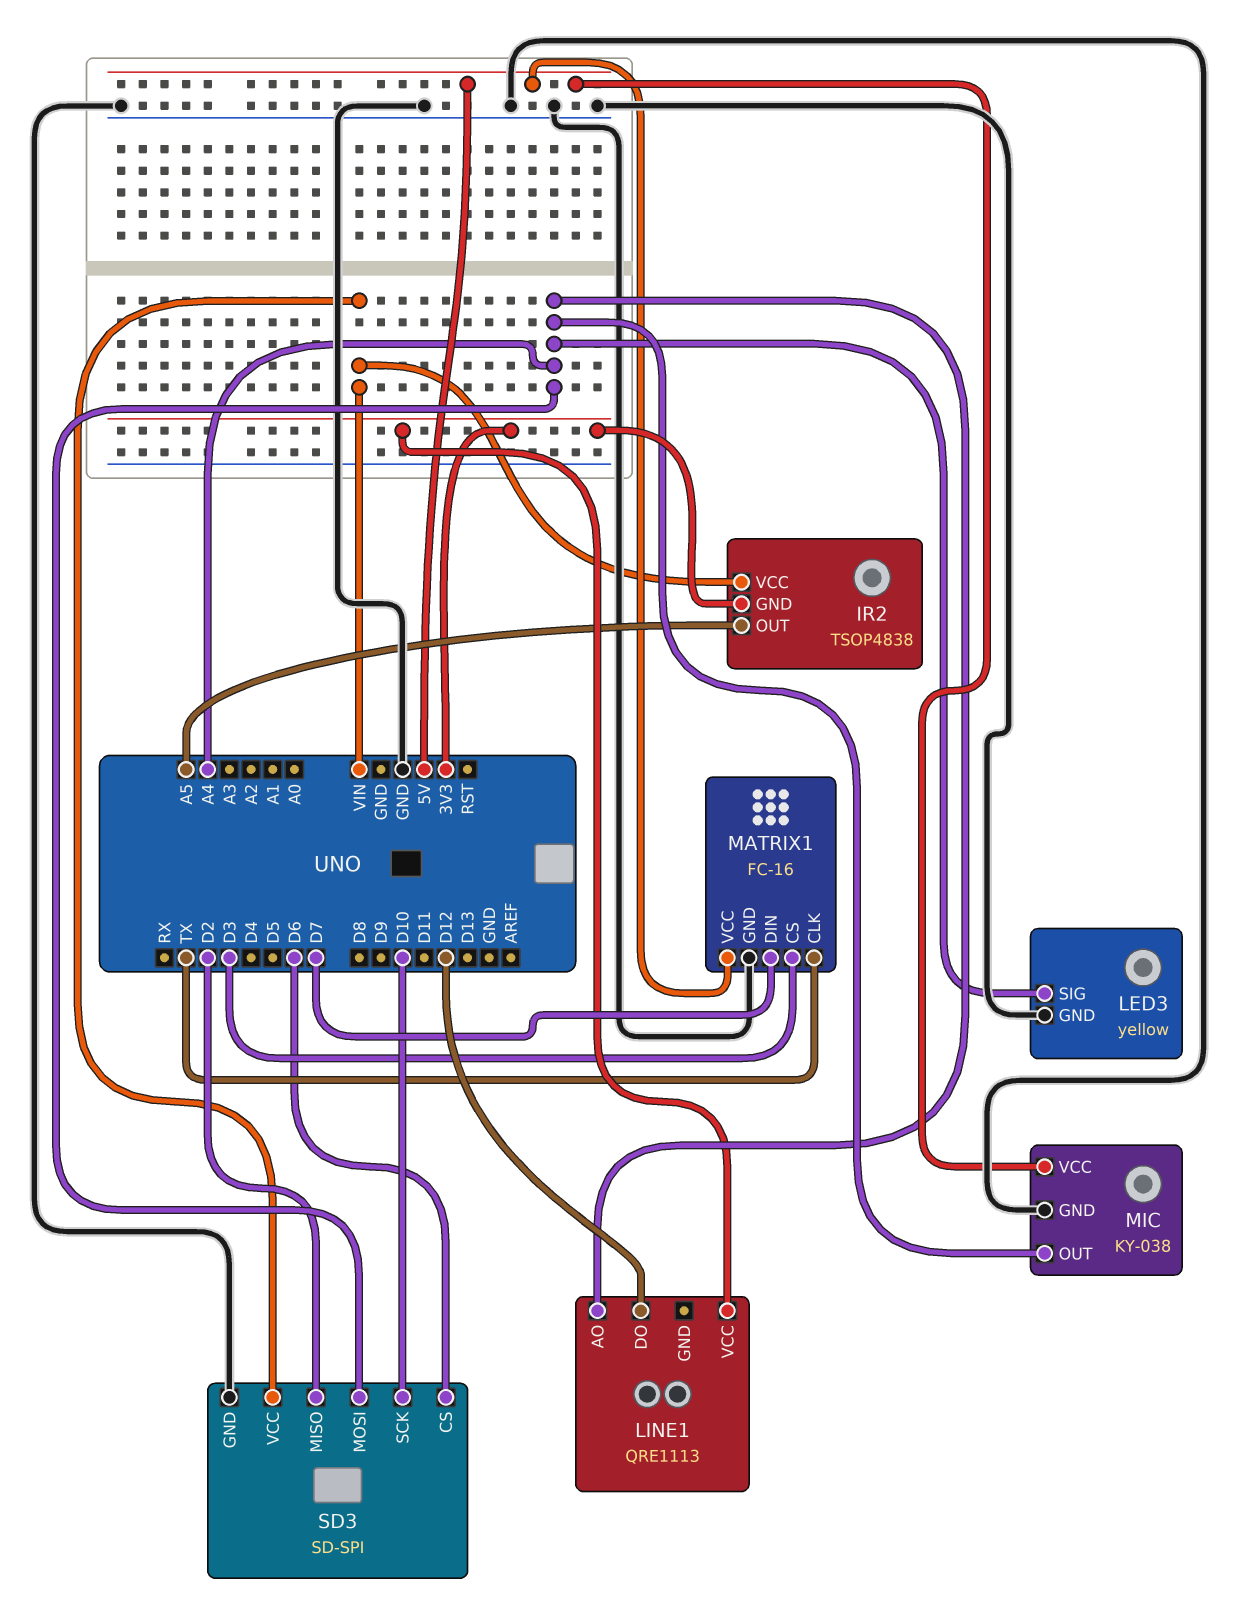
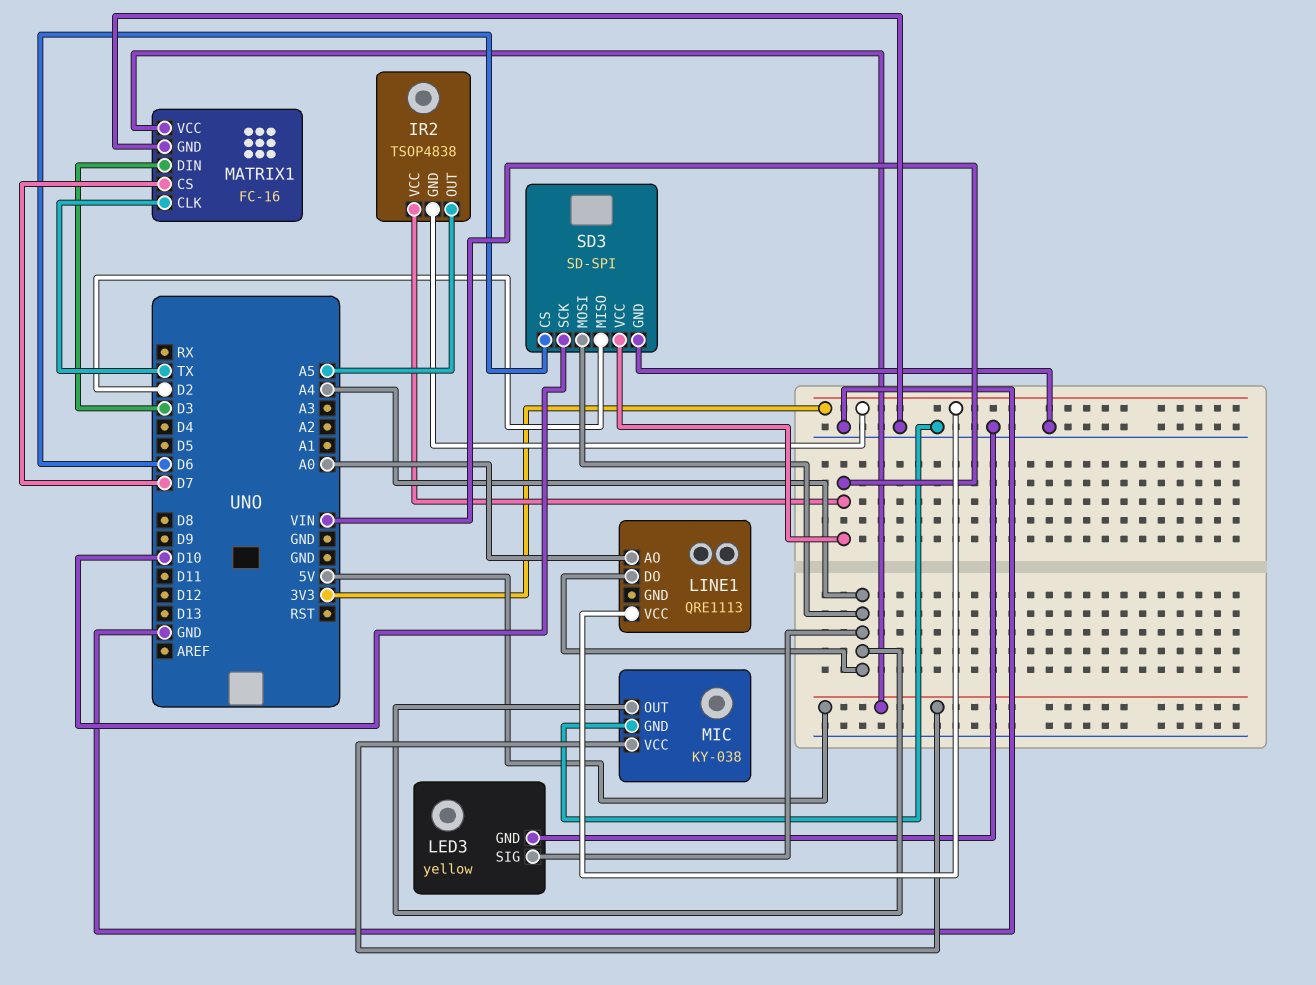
LINE1 pin AO: A4 -> A0
LINE1 pin DO: D12 -> A4
MATRIX1 pin CS: D3 -> D7
MATRIX1 pin DIN: D7 -> D3

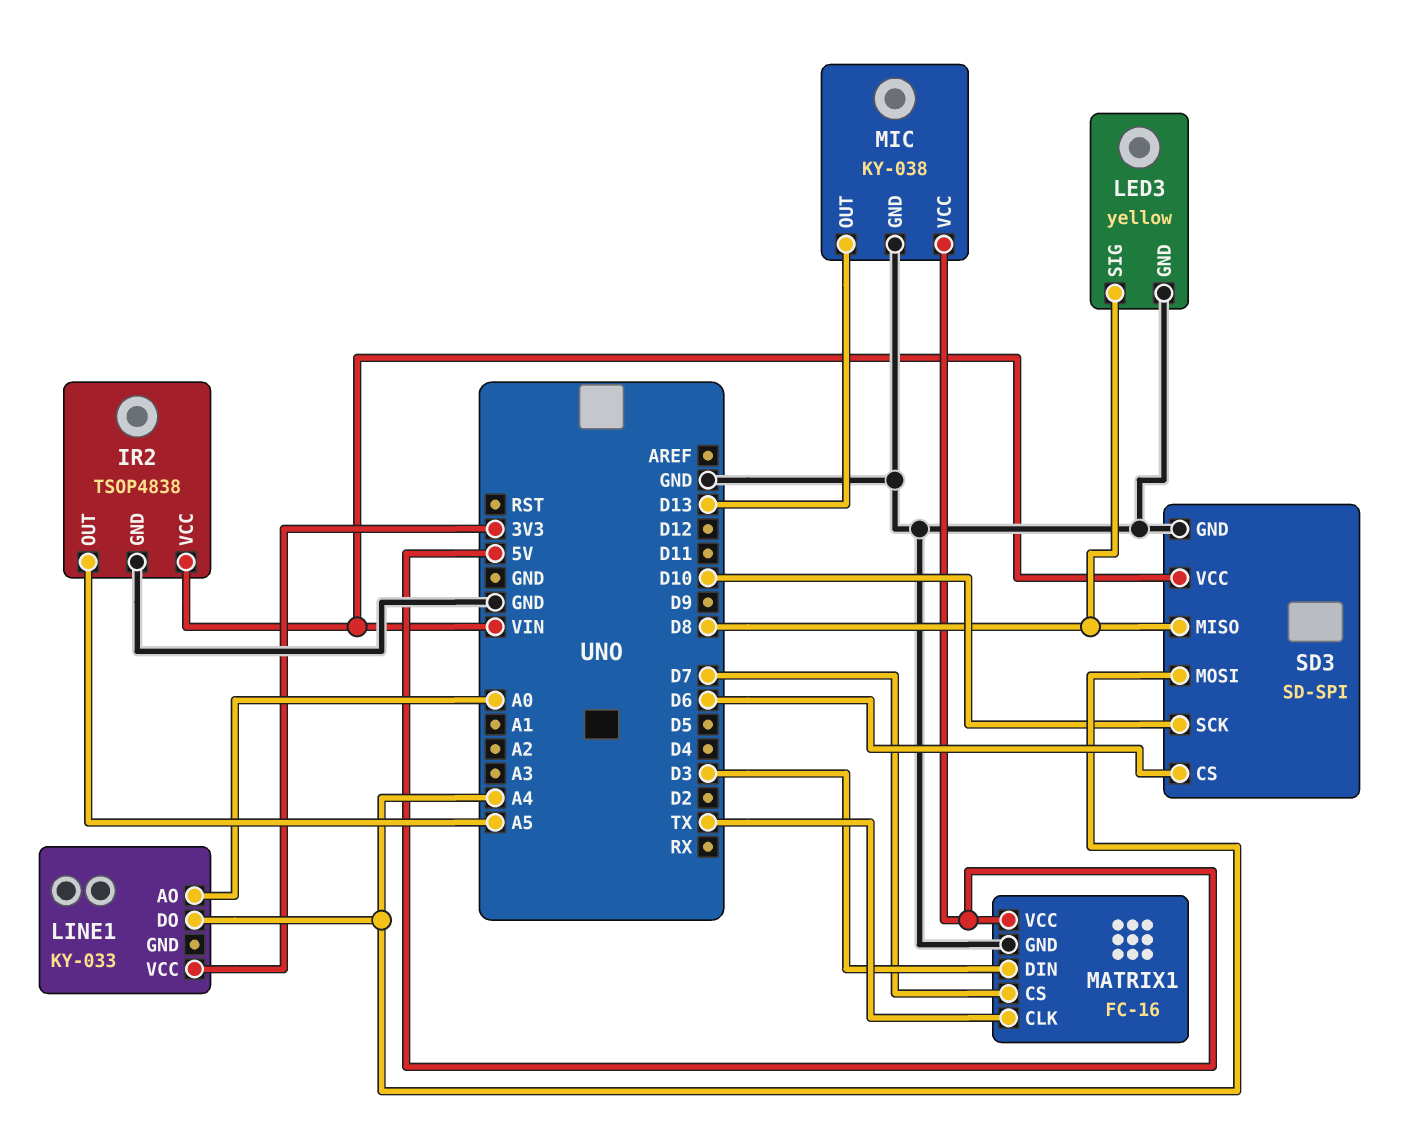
IR2 pin GND: 3V3 -> GND
LED3 pin SIG: A4 -> D8
LINE1: QRE1113 -> KY-033
MIC pin OUT: A4 -> D13
SD3 pin MISO: D2 -> D8

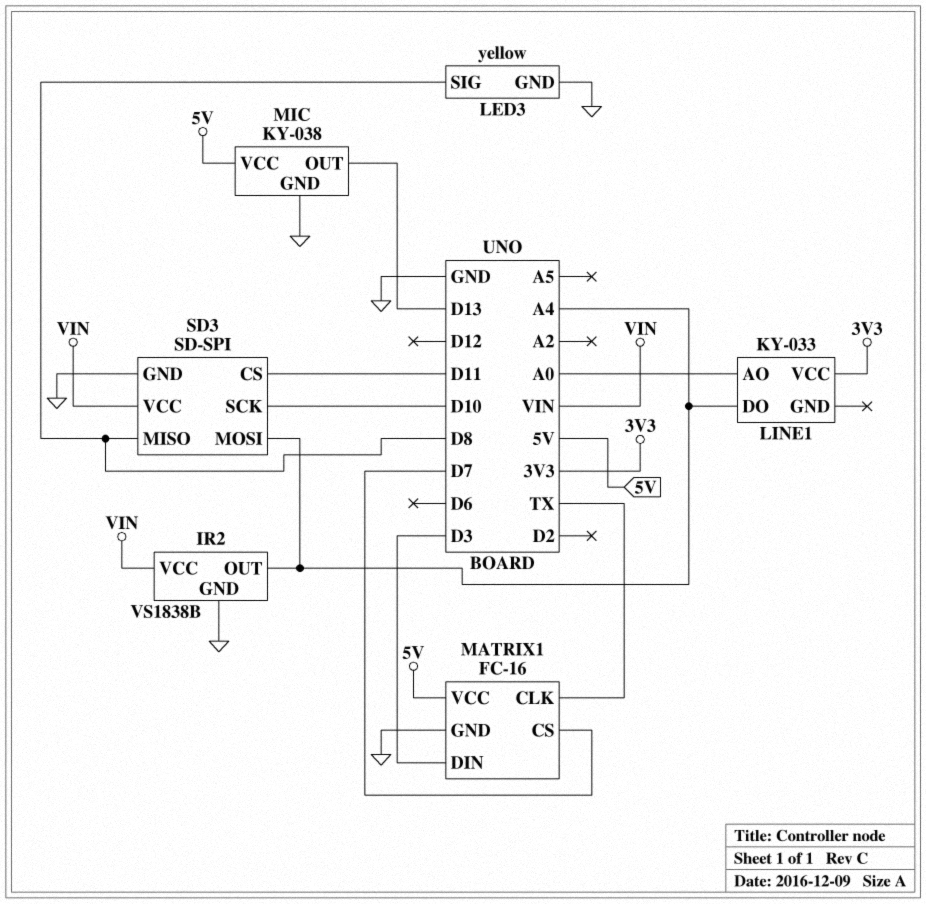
IR2: TSOP4838 -> VS1838B
IR2 pin OUT: A5 -> A4
SD3 pin CS: D6 -> D11

